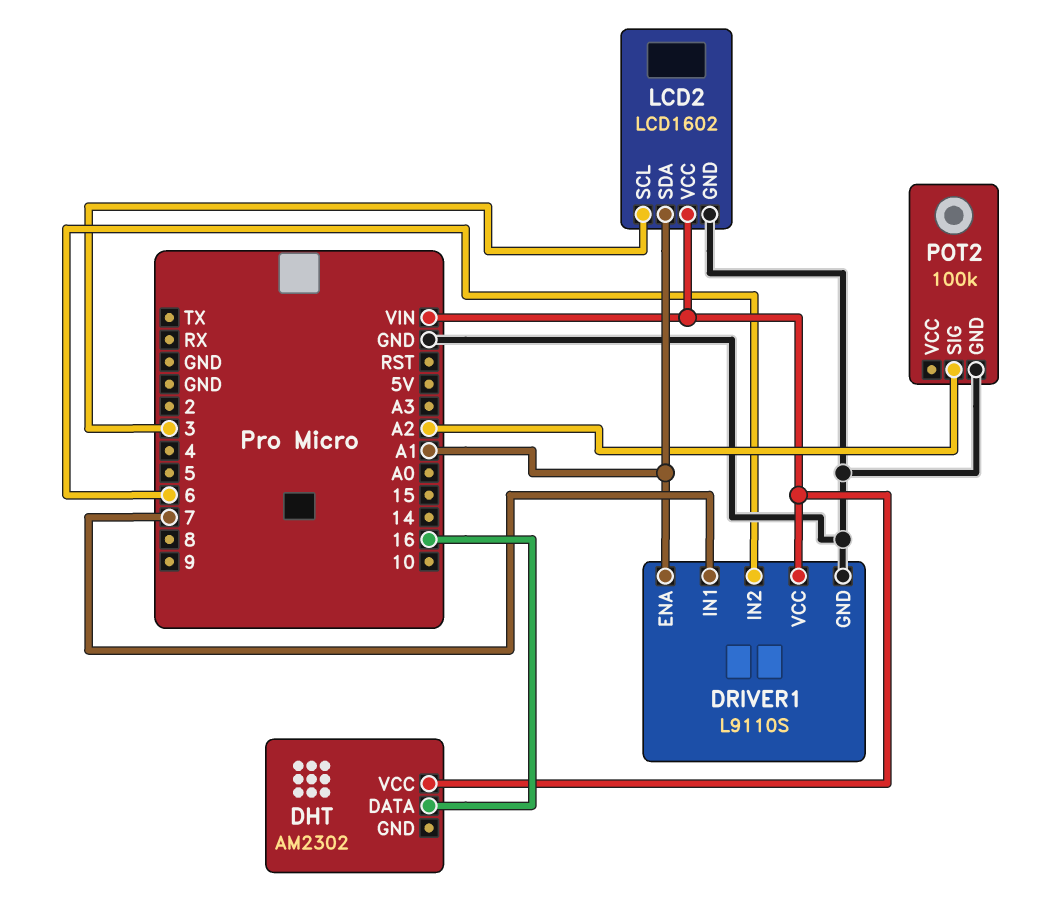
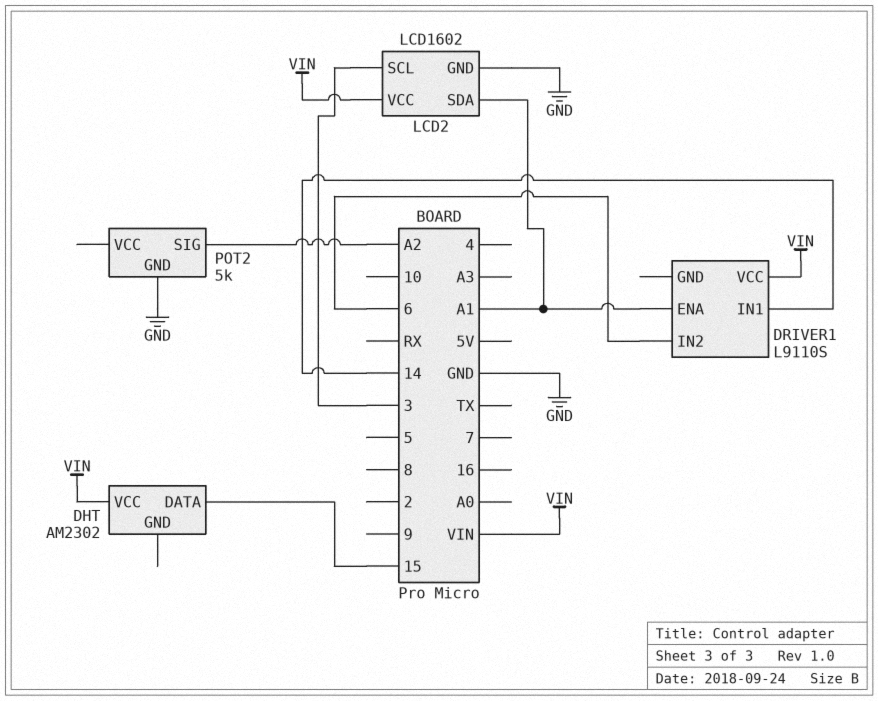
DHT pin DATA: 16 -> 15
DRIVER1 pin GND: GND -> none
DRIVER1 pin IN1: 7 -> 14
POT2: 100k -> 5k

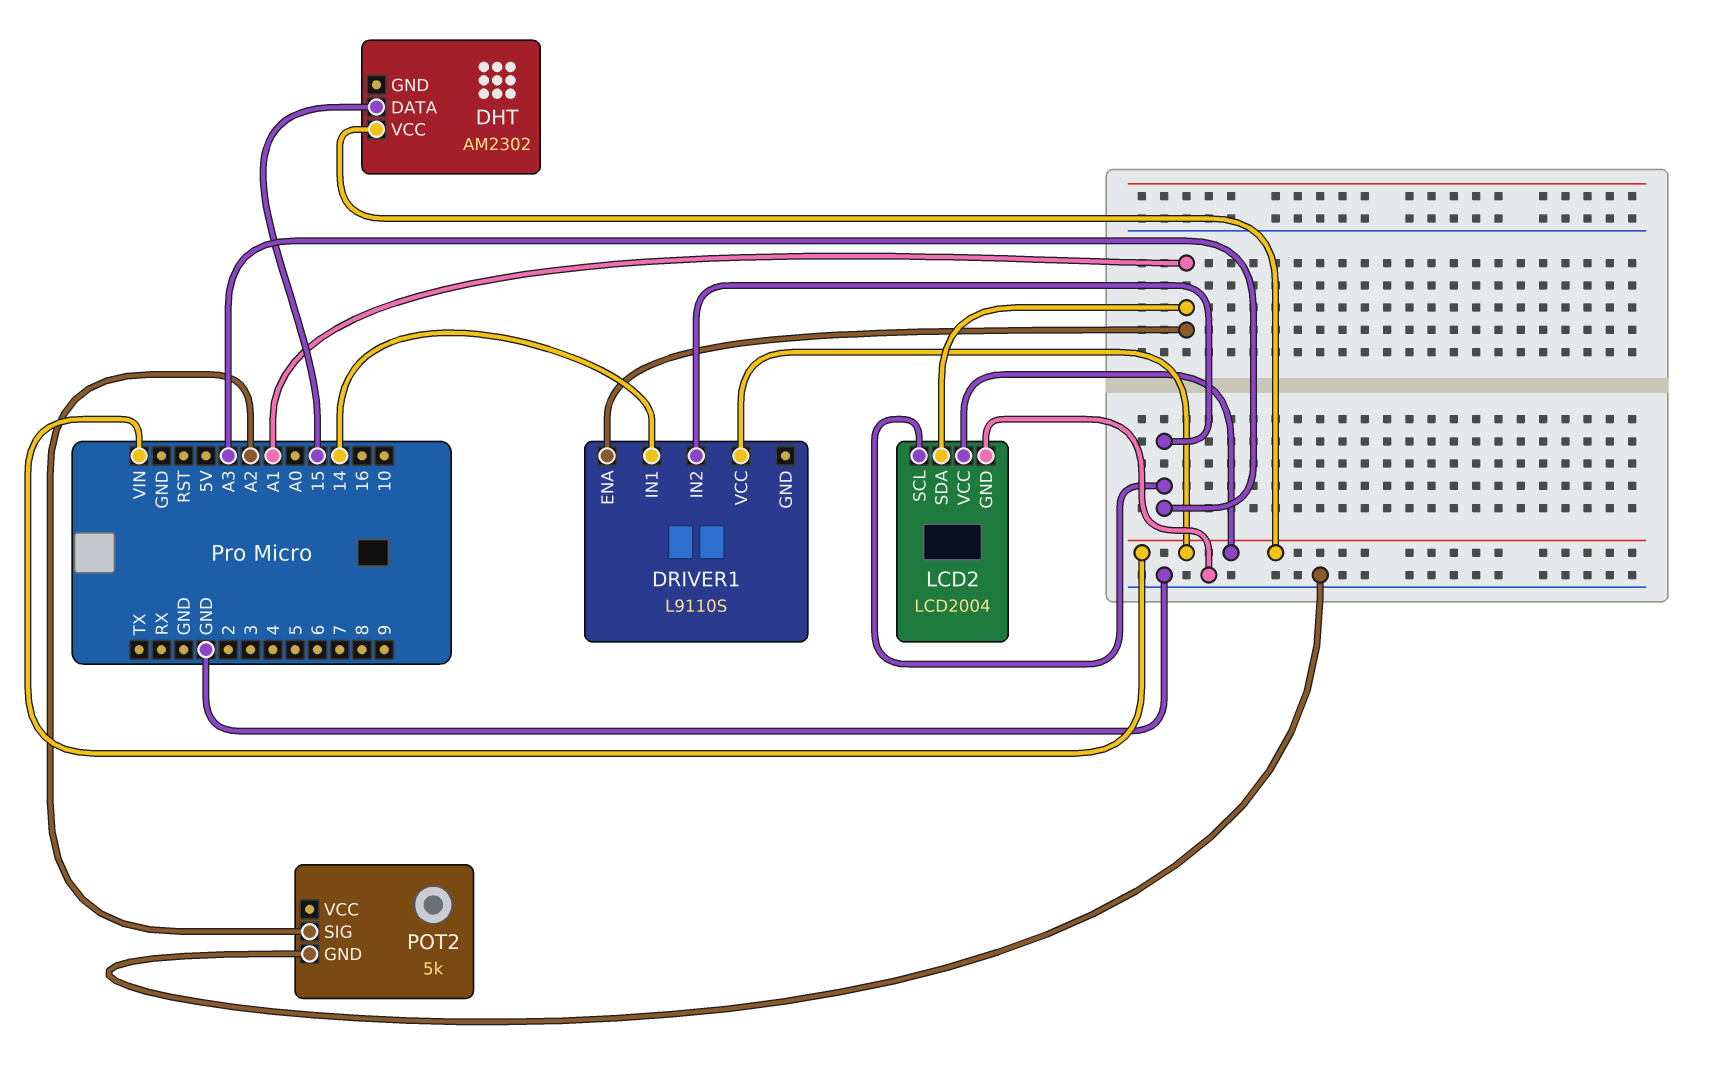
DRIVER1 pin IN2: 6 -> A3
LCD2: LCD1602 -> LCD2004
LCD2 pin SCL: 3 -> A3

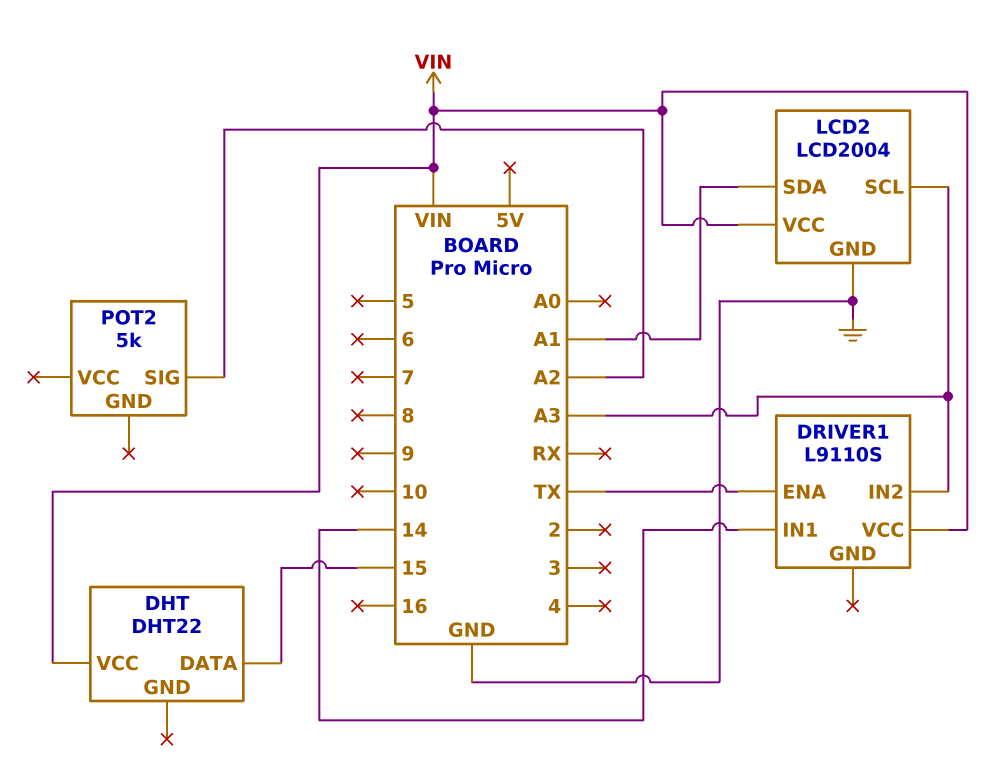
DHT: AM2302 -> DHT22
DRIVER1 pin ENA: A1 -> TX
POT2 pin GND: GND -> none

